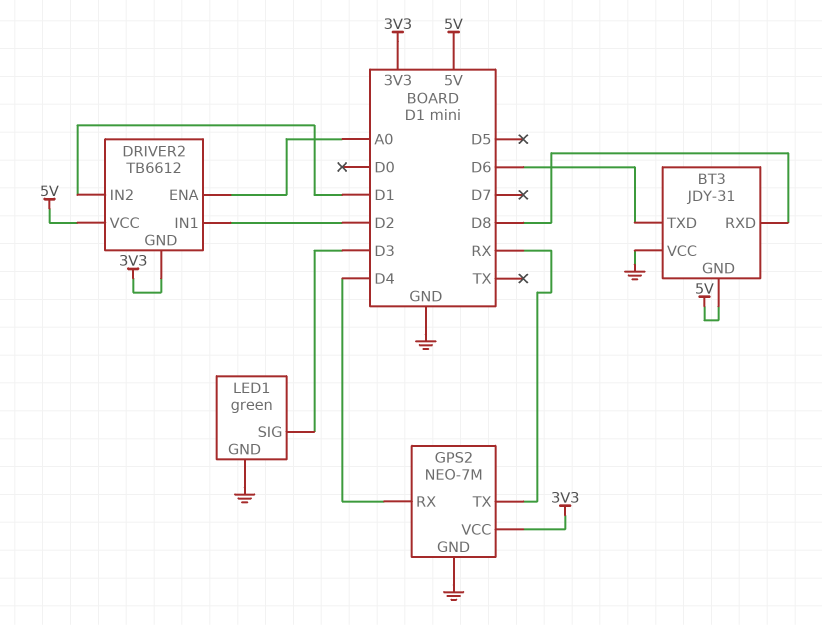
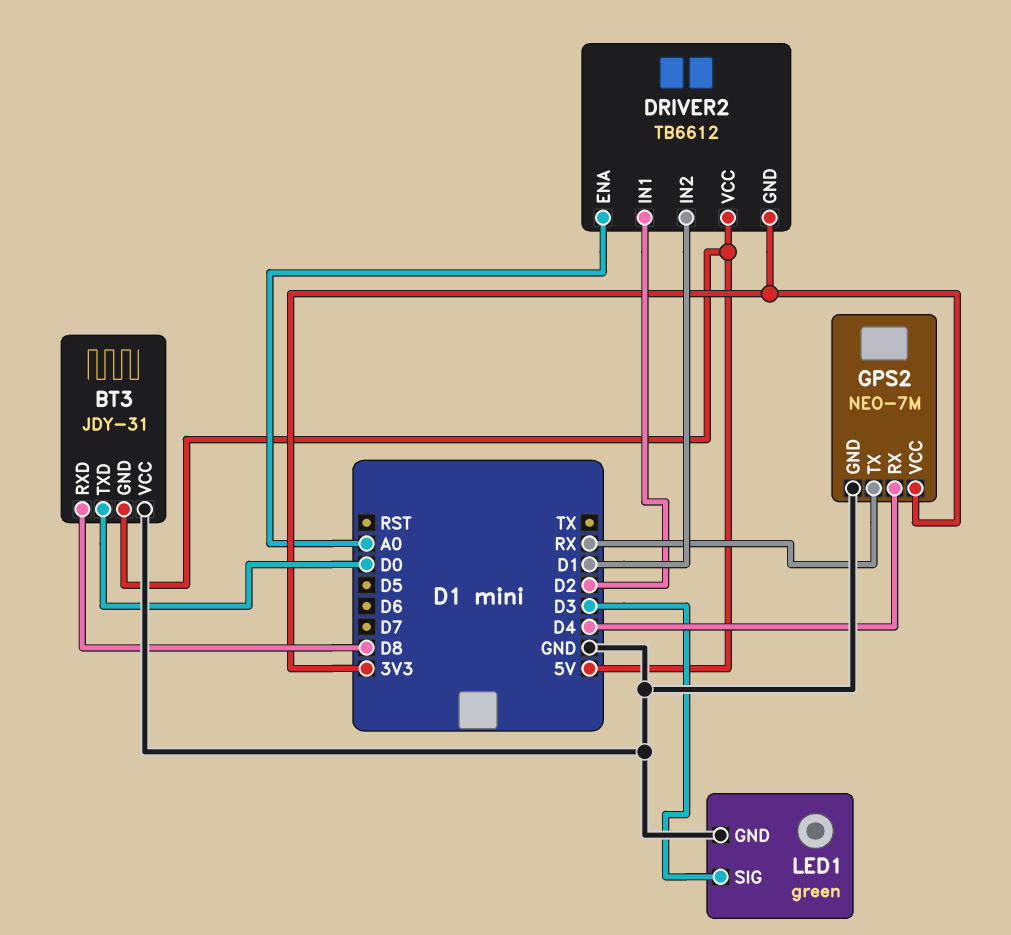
BT3 pin TXD: D6 -> D0

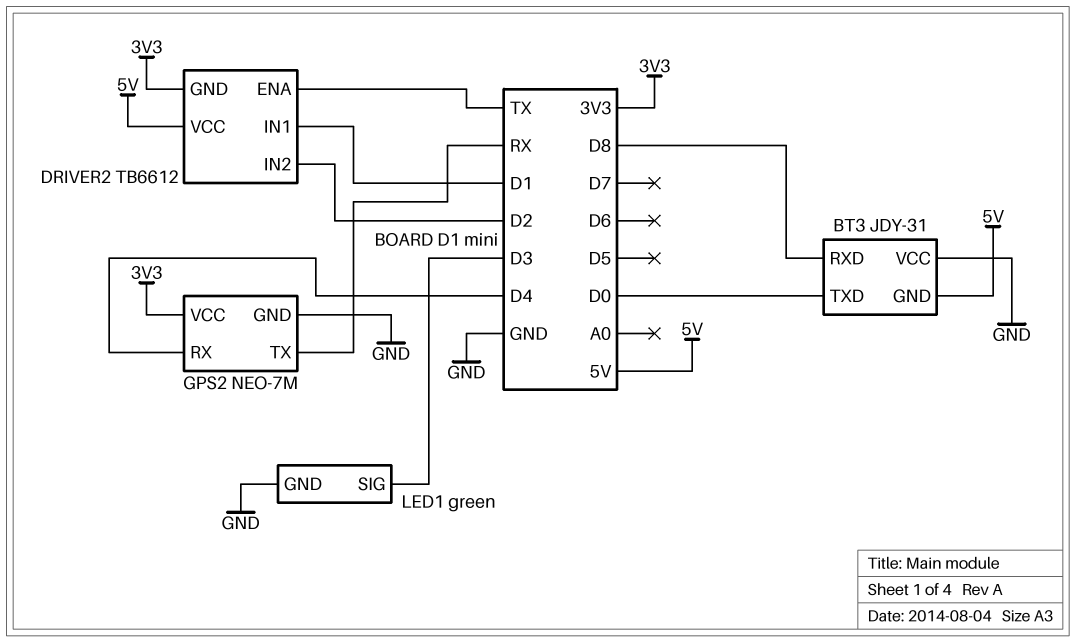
DRIVER2 pin ENA: A0 -> TX
DRIVER2 pin IN1: D2 -> D1
DRIVER2 pin IN2: D1 -> D2

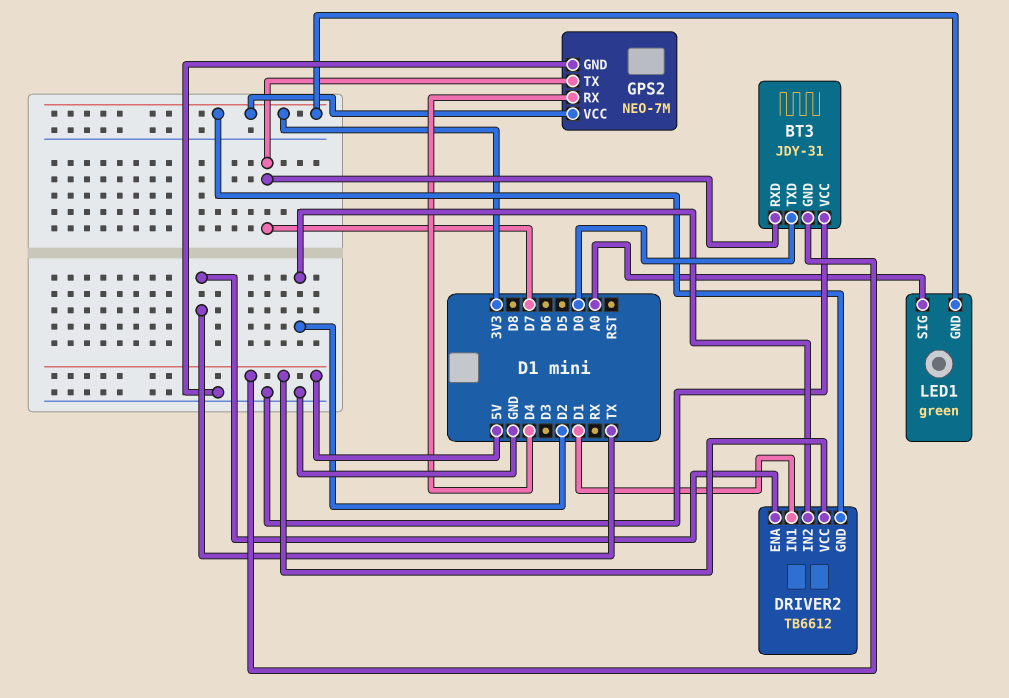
BT3 pin RXD: D8 -> D7
GPS2 pin TX: RX -> D7
LED1 pin GND: GND -> 3V3
LED1 pin SIG: D3 -> A0

